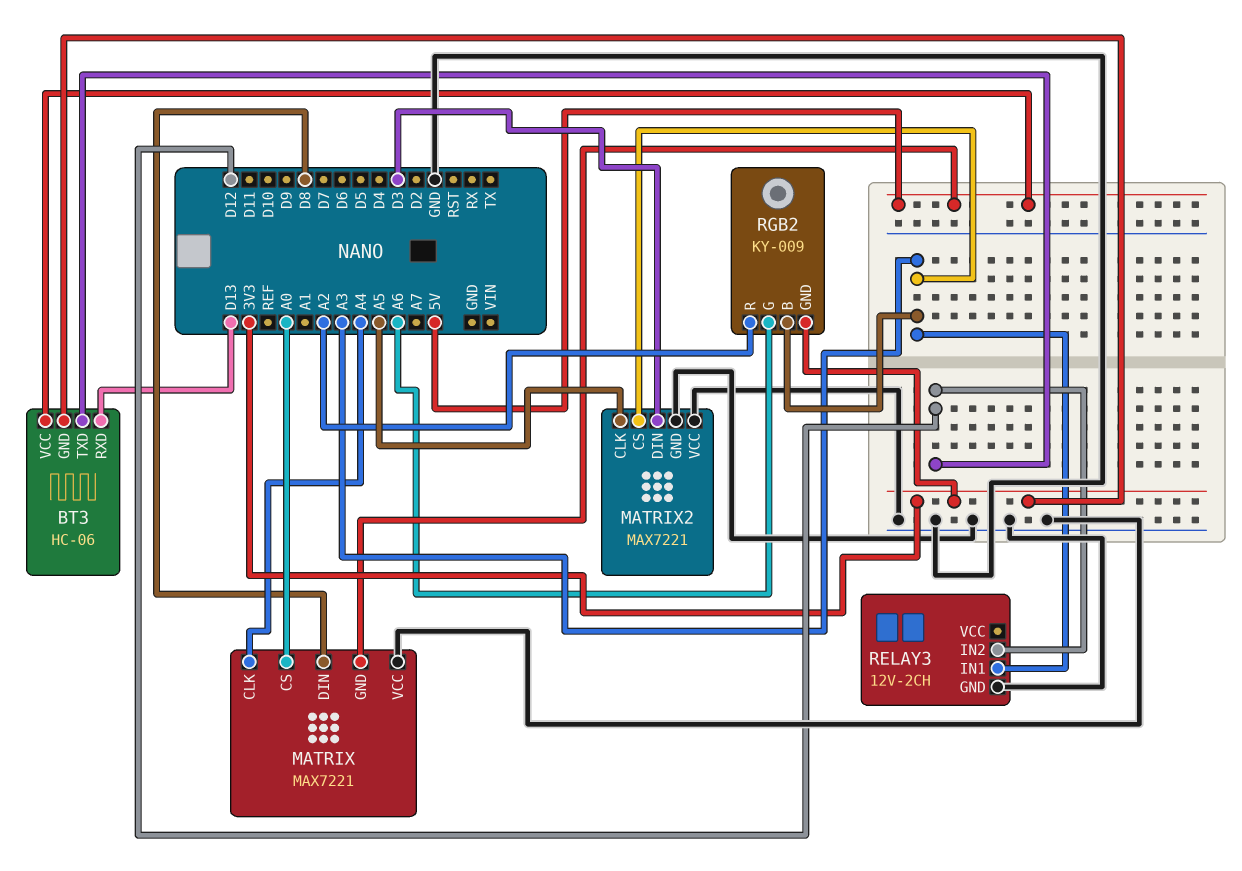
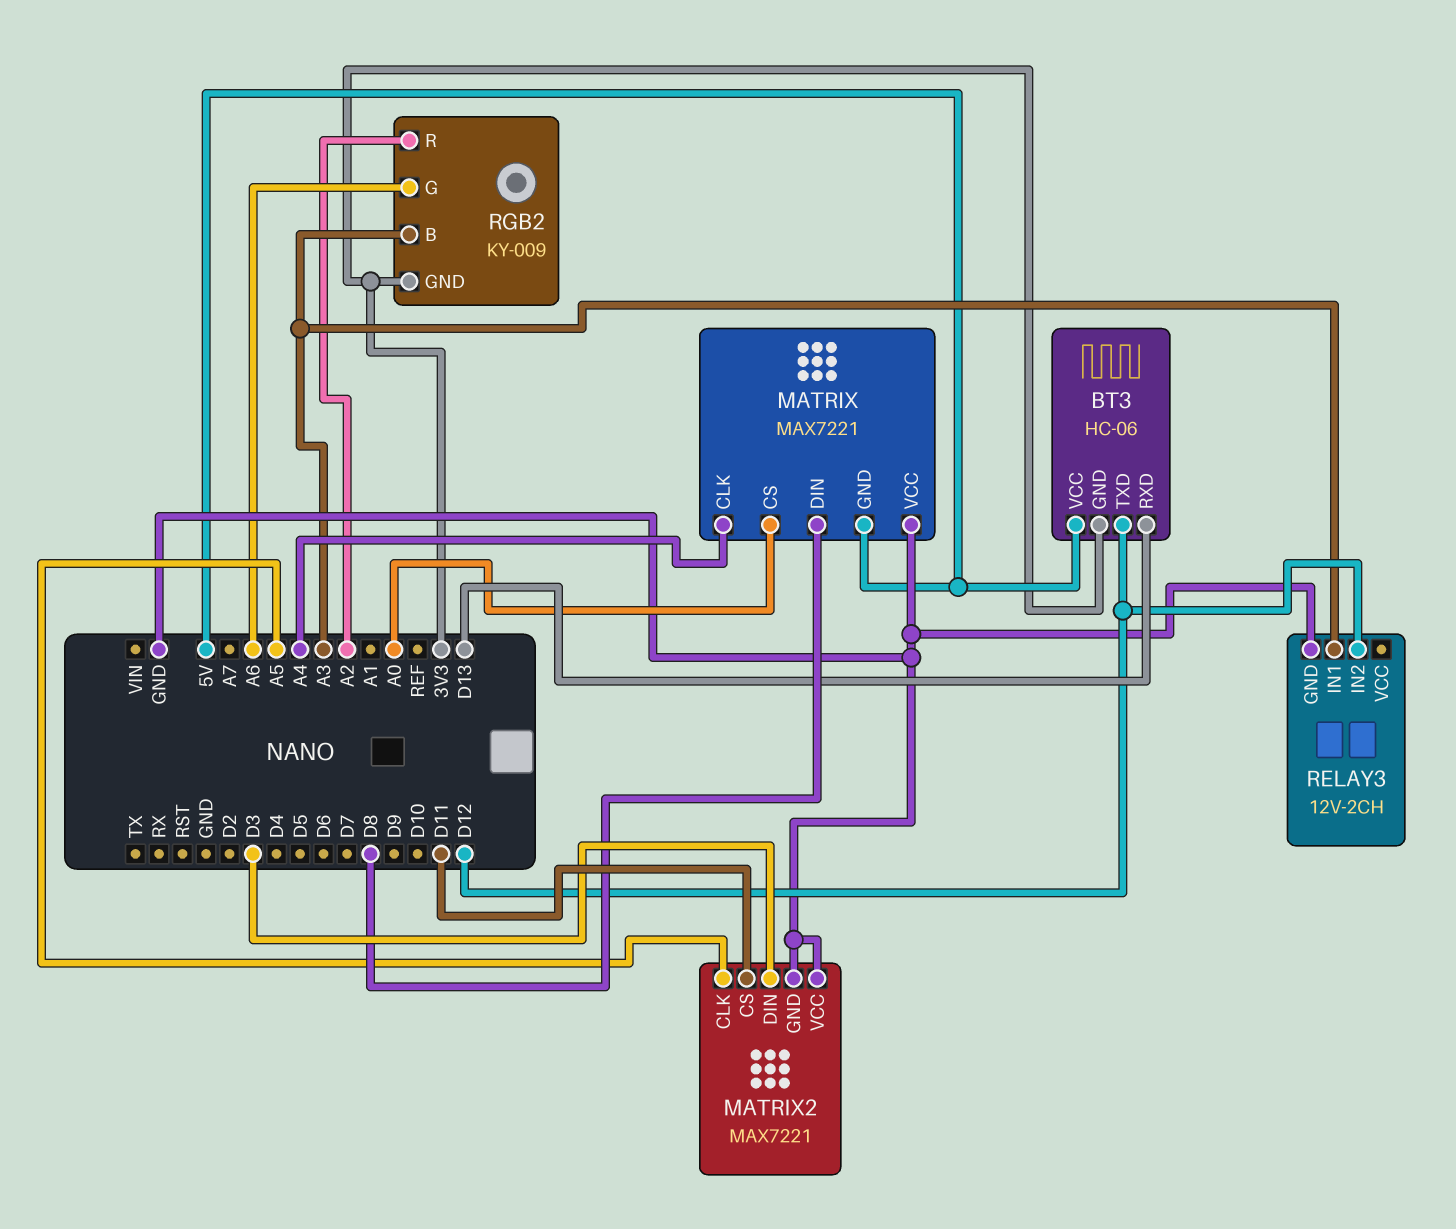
MATRIX2 pin CS: A3 -> D11

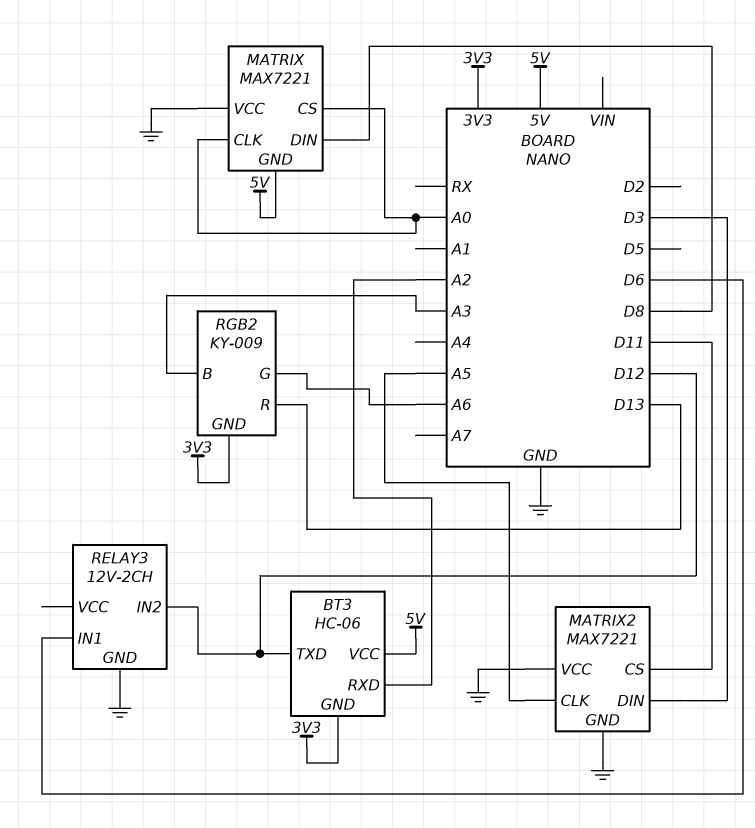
BT3 pin RXD: D13 -> A2
MATRIX pin CLK: A4 -> A0
RELAY3 pin IN1: A3 -> D6
RGB2 pin R: A2 -> D13

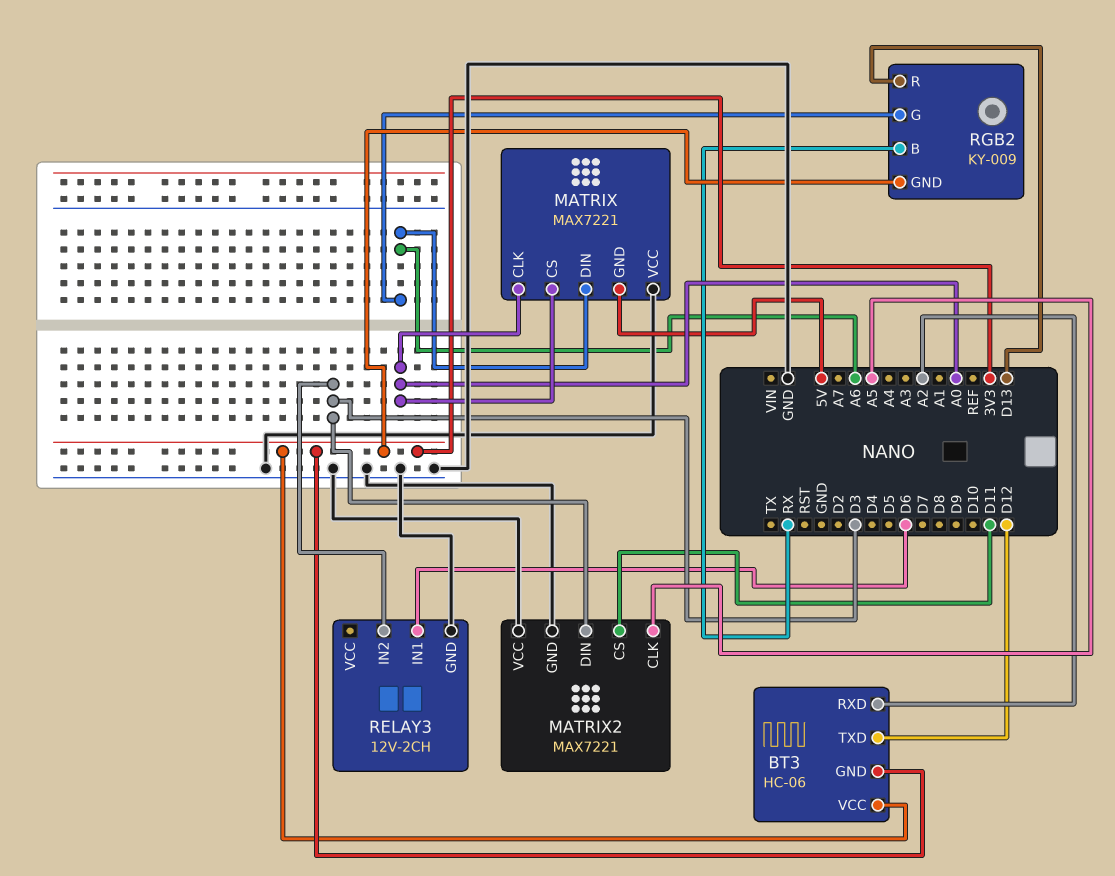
BT3 pin VCC: 5V -> 3V3
MATRIX pin DIN: D8 -> A6
RELAY3 pin IN2: D12 -> D3
RGB2 pin B: A3 -> RX

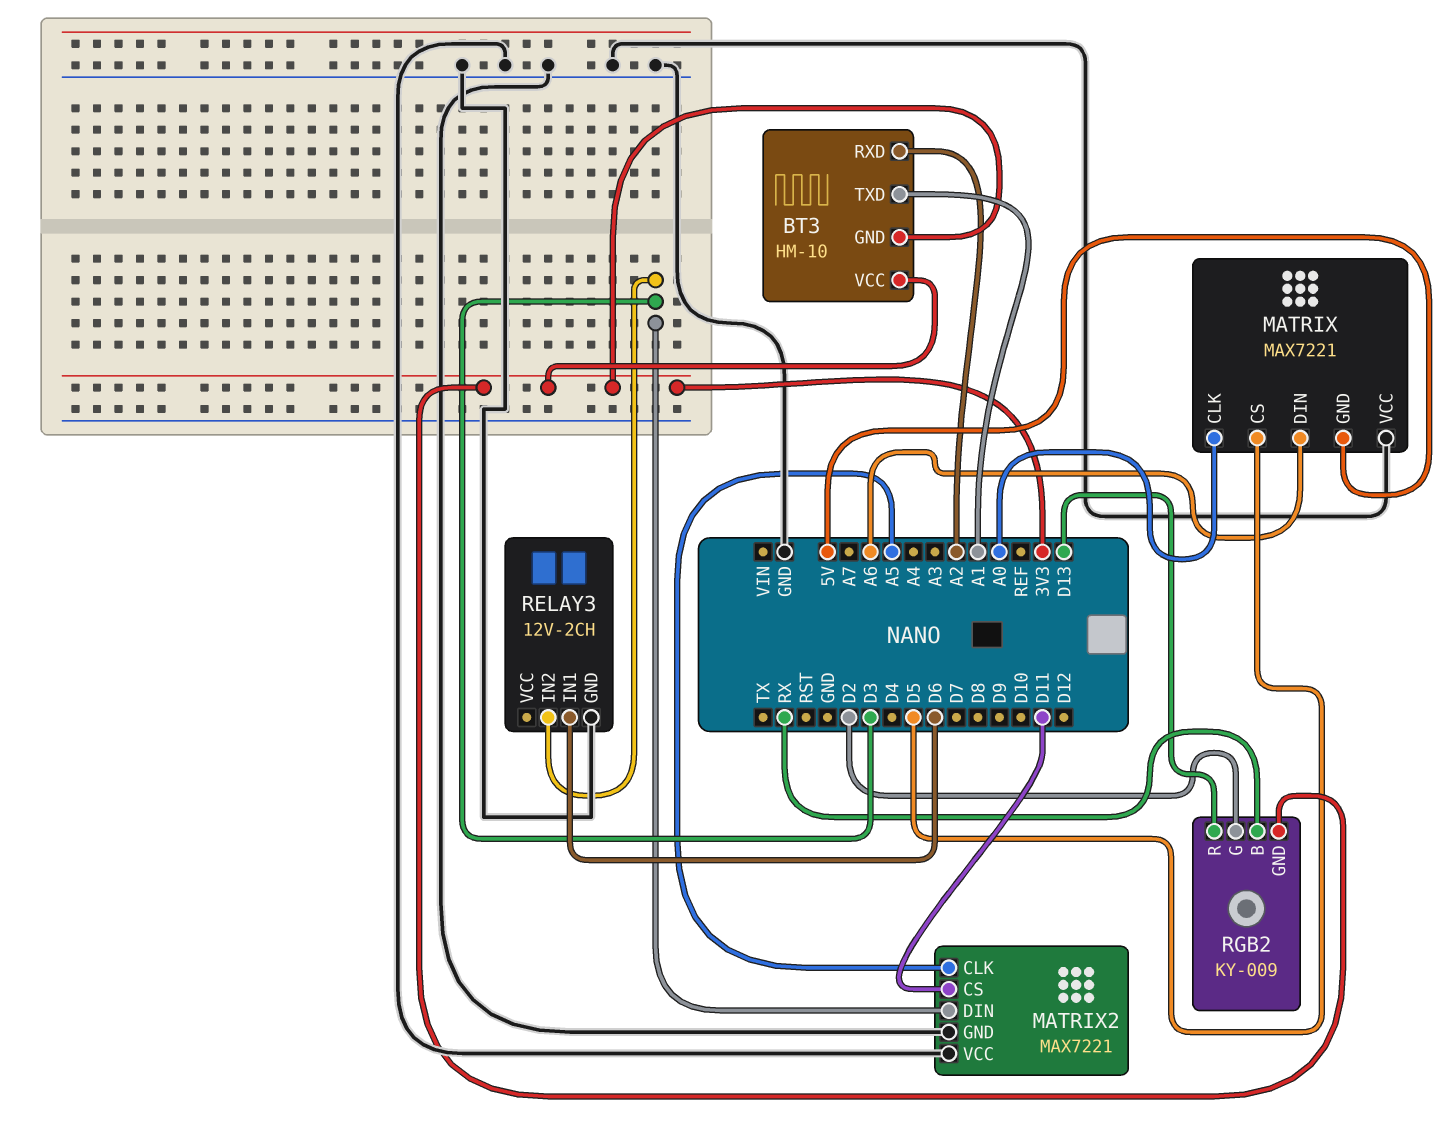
BT3: HC-06 -> HM-10
BT3 pin TXD: D12 -> A1
MATRIX pin CS: A0 -> D5
RGB2 pin G: A6 -> D2

